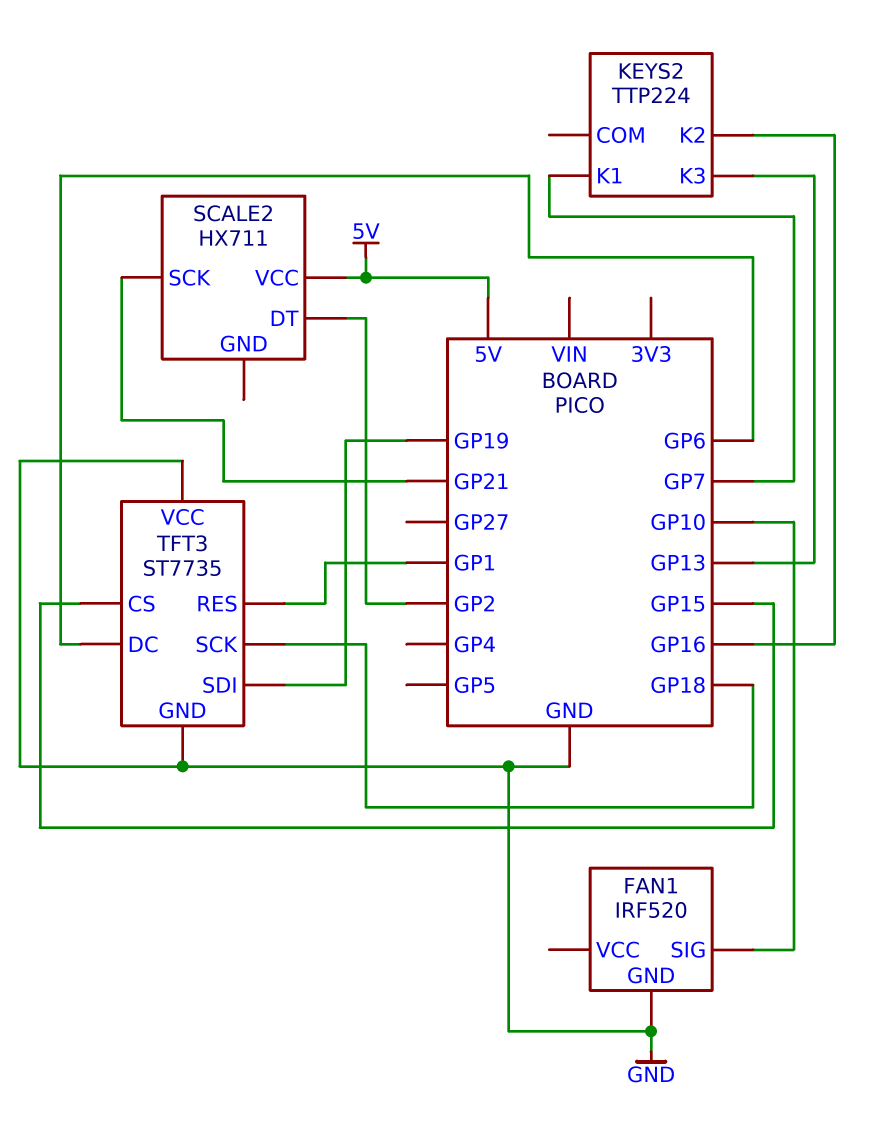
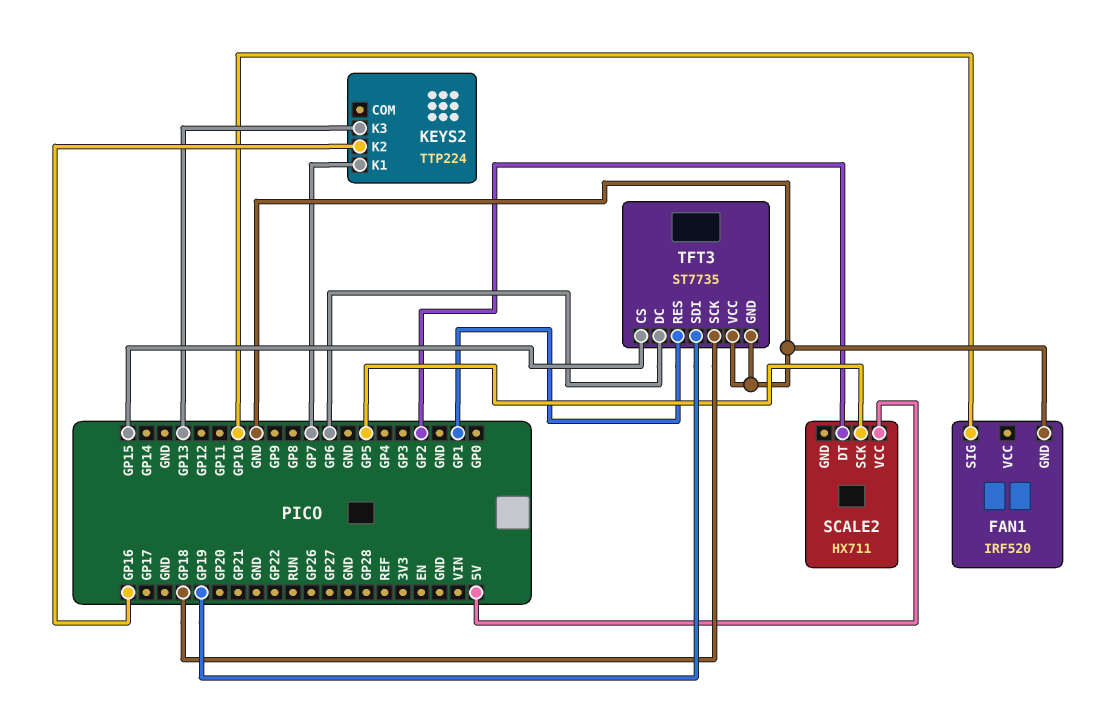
SCALE2 pin SCK: GP21 -> GP5

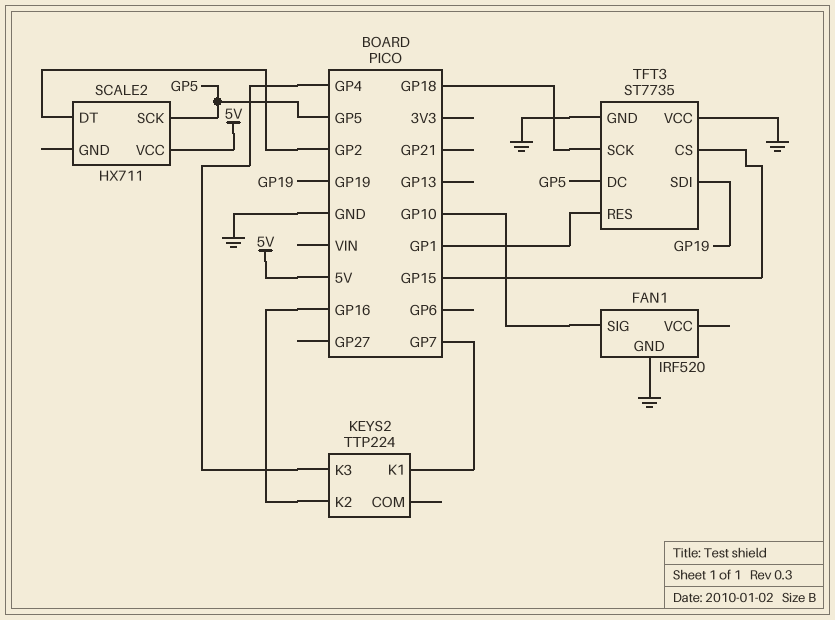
KEYS2 pin K3: GP13 -> GP4
TFT3 pin DC: GP6 -> GP5

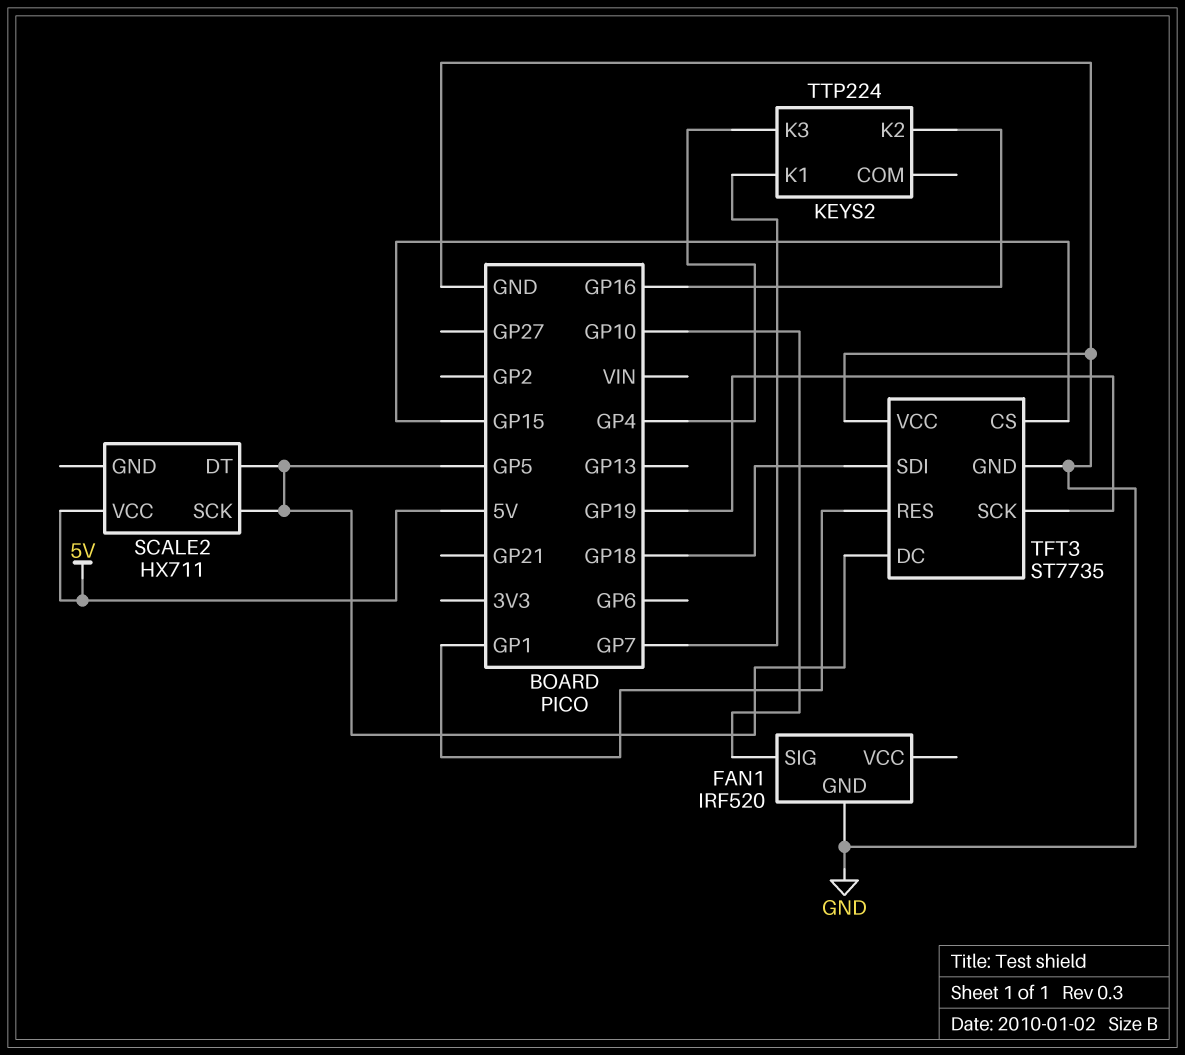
SCALE2 pin DT: GP2 -> GP5
TFT3 pin SCK: GP18 -> GP19
TFT3 pin SDI: GP19 -> GP18

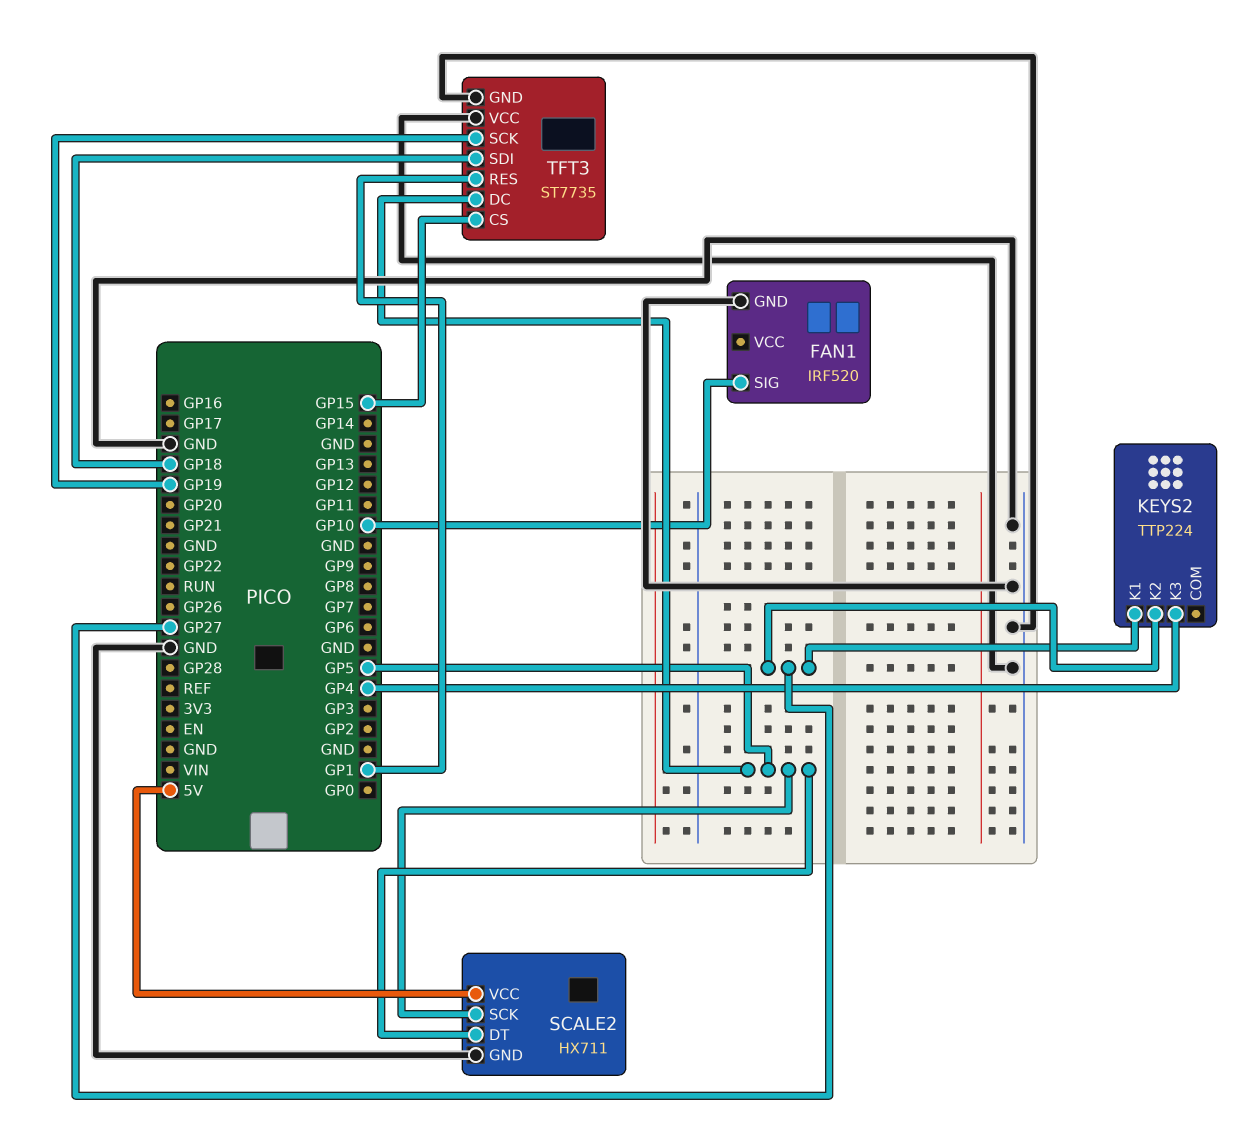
KEYS2 pin K1: GP7 -> GP27
KEYS2 pin K2: GP16 -> GP27
SCALE2 pin GND: none -> GND

